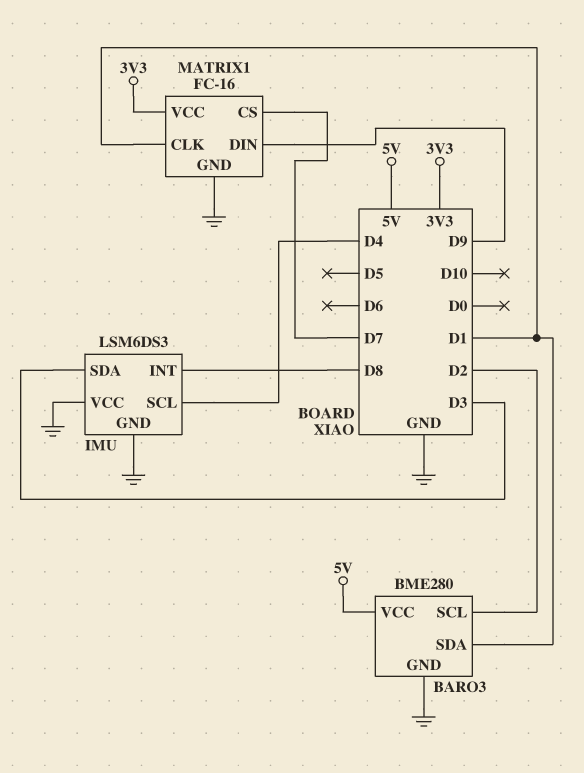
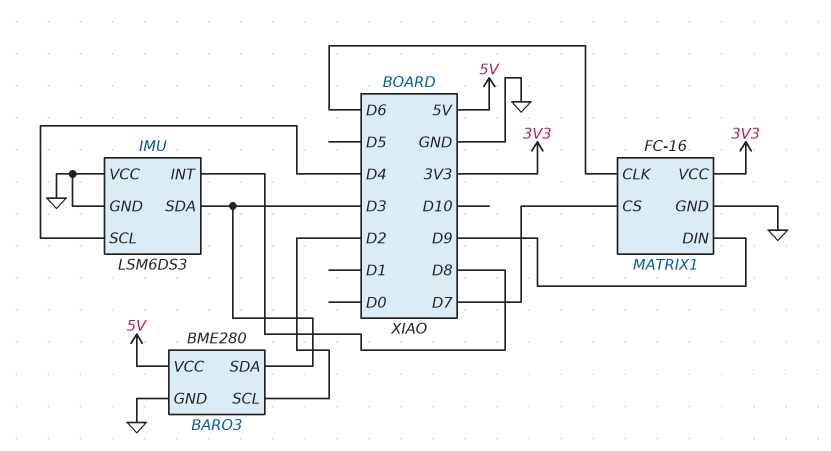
BARO3 pin SDA: D1 -> D3
MATRIX1 pin CLK: D1 -> D6

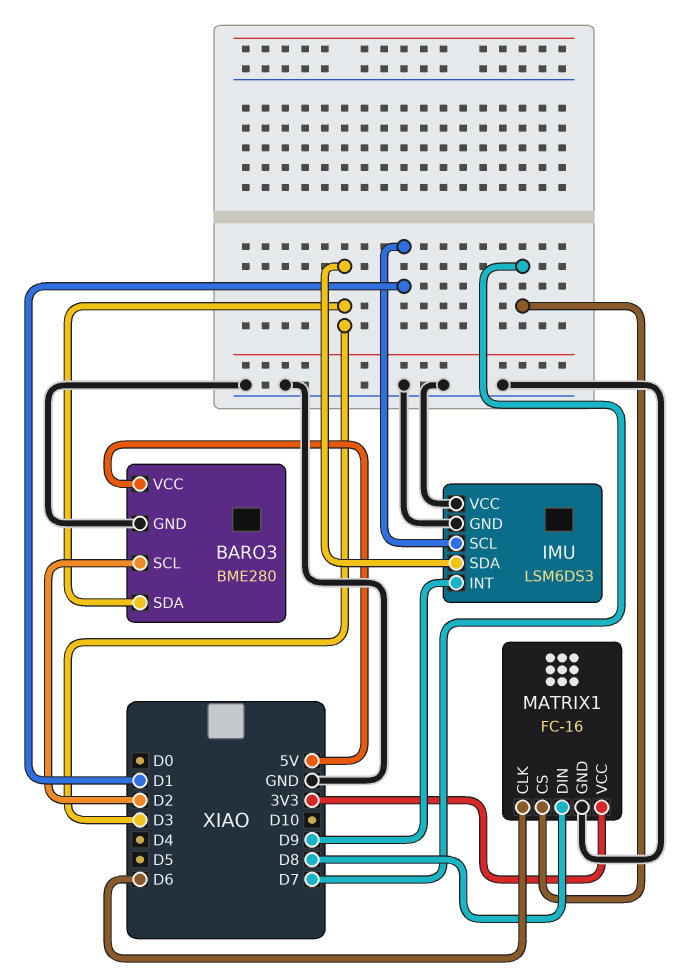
IMU pin INT: D8 -> D9
IMU pin SCL: D4 -> D1
MATRIX1 pin DIN: D9 -> D8

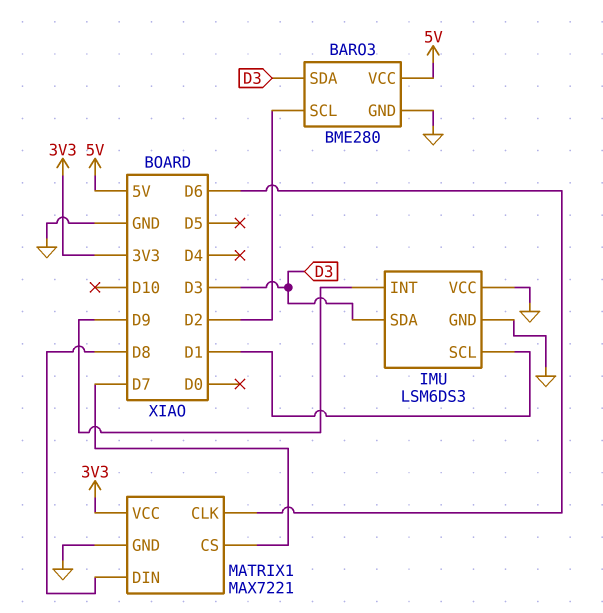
MATRIX1: FC-16 -> MAX7221

